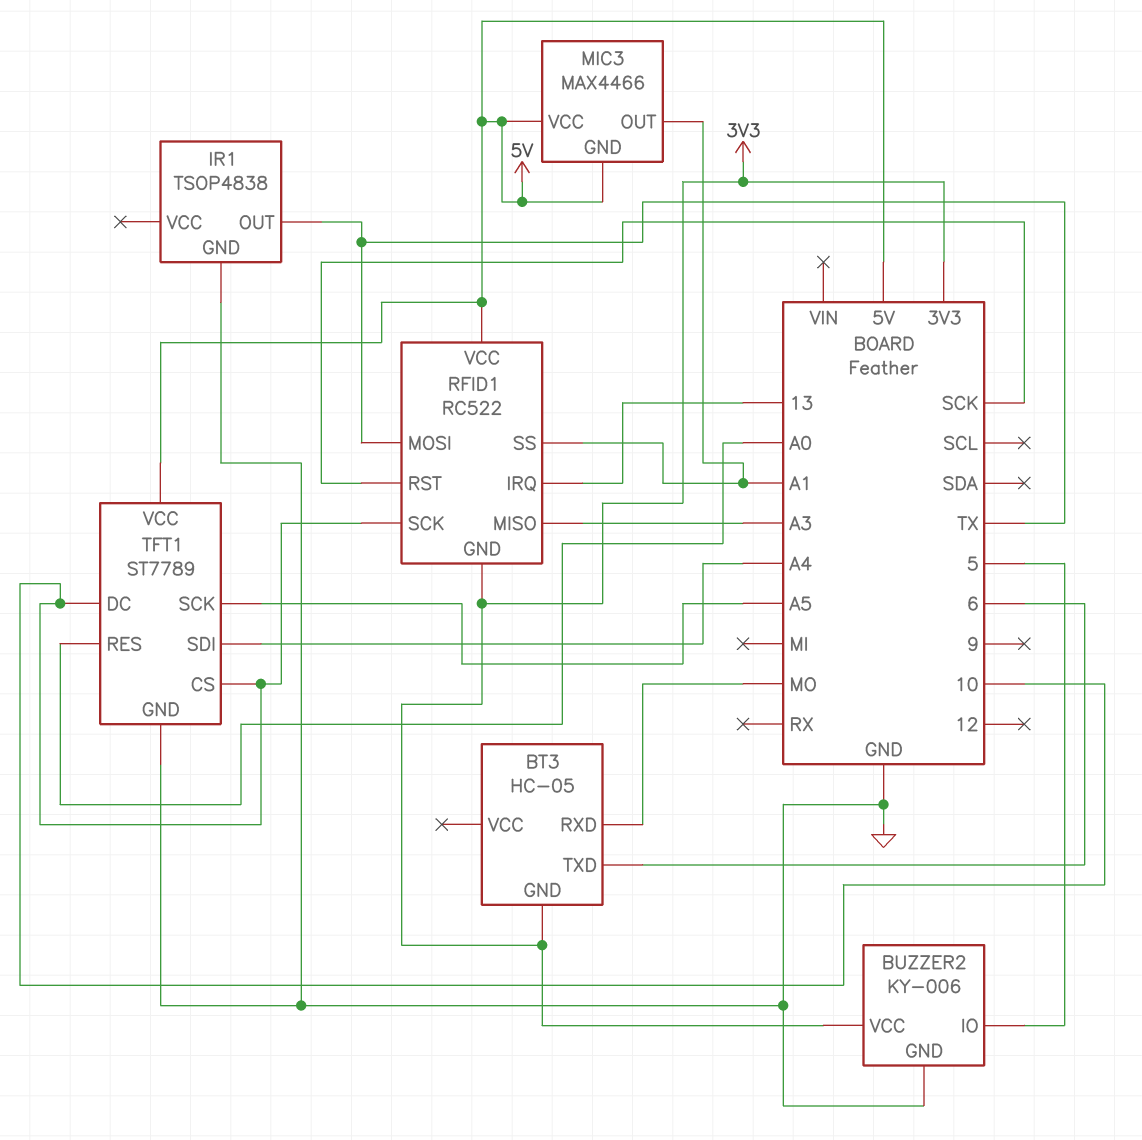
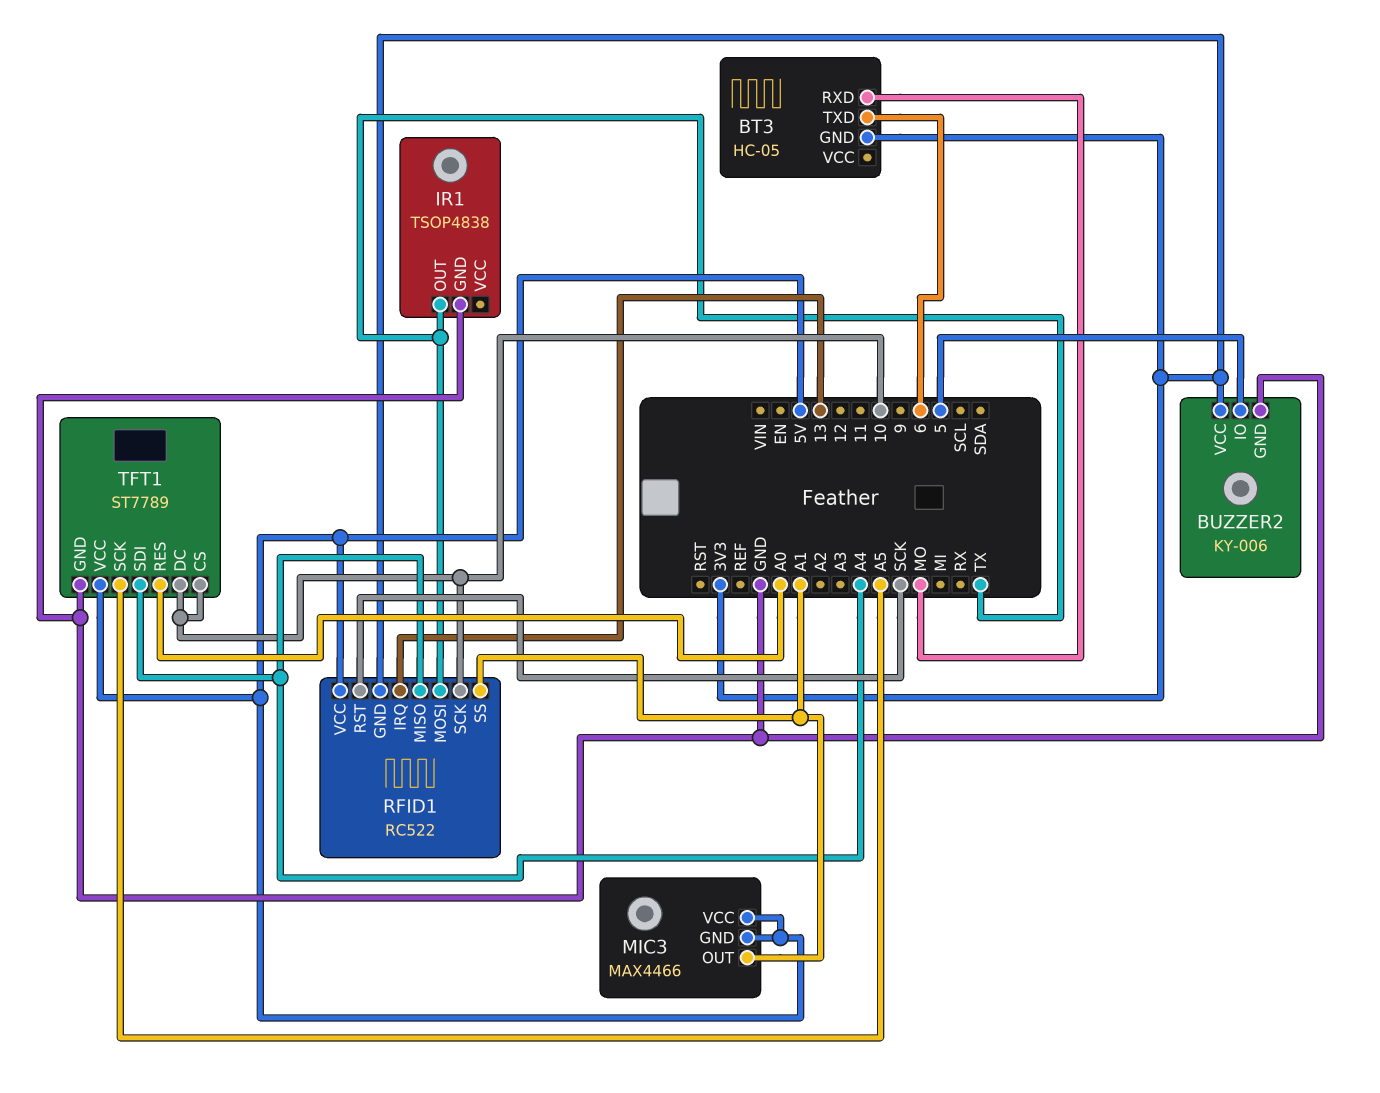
RFID1 pin MISO: A3 -> A4

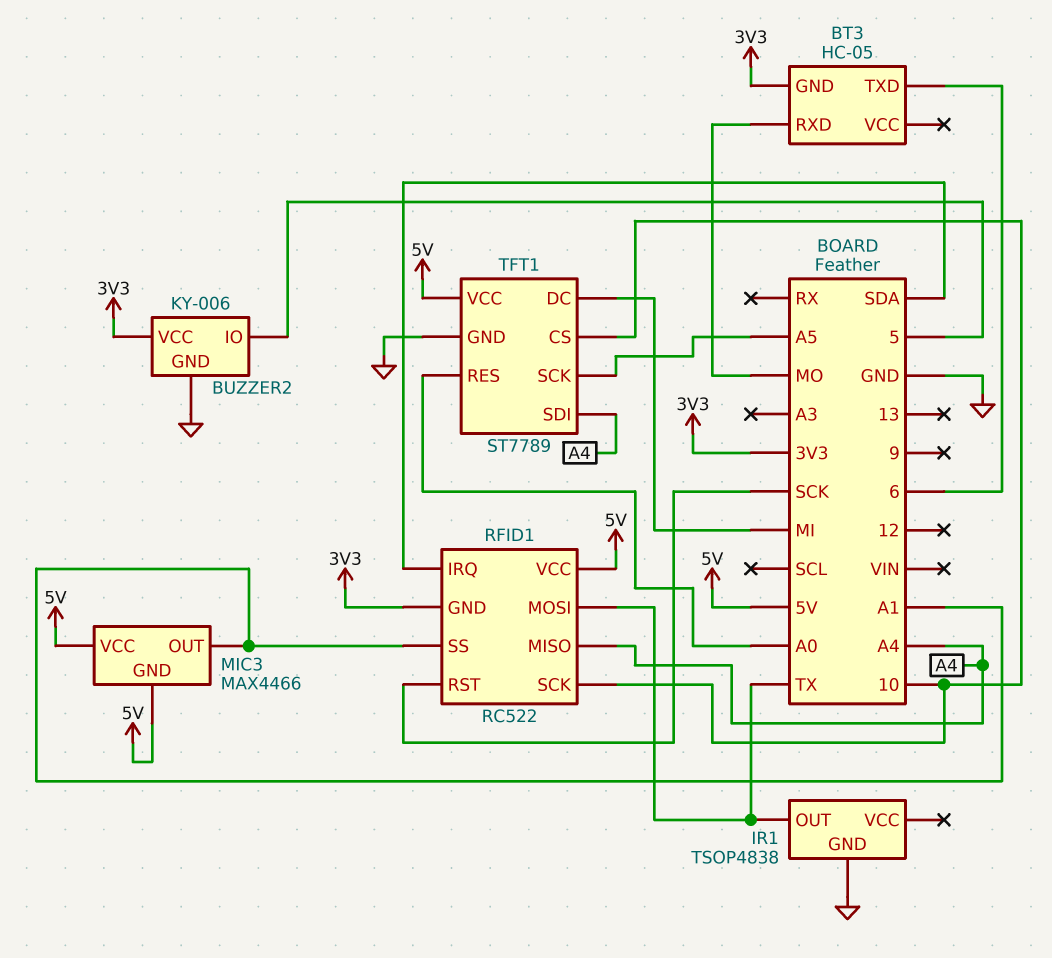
RFID1 pin IRQ: 13 -> SDA
TFT1 pin DC: 10 -> MI

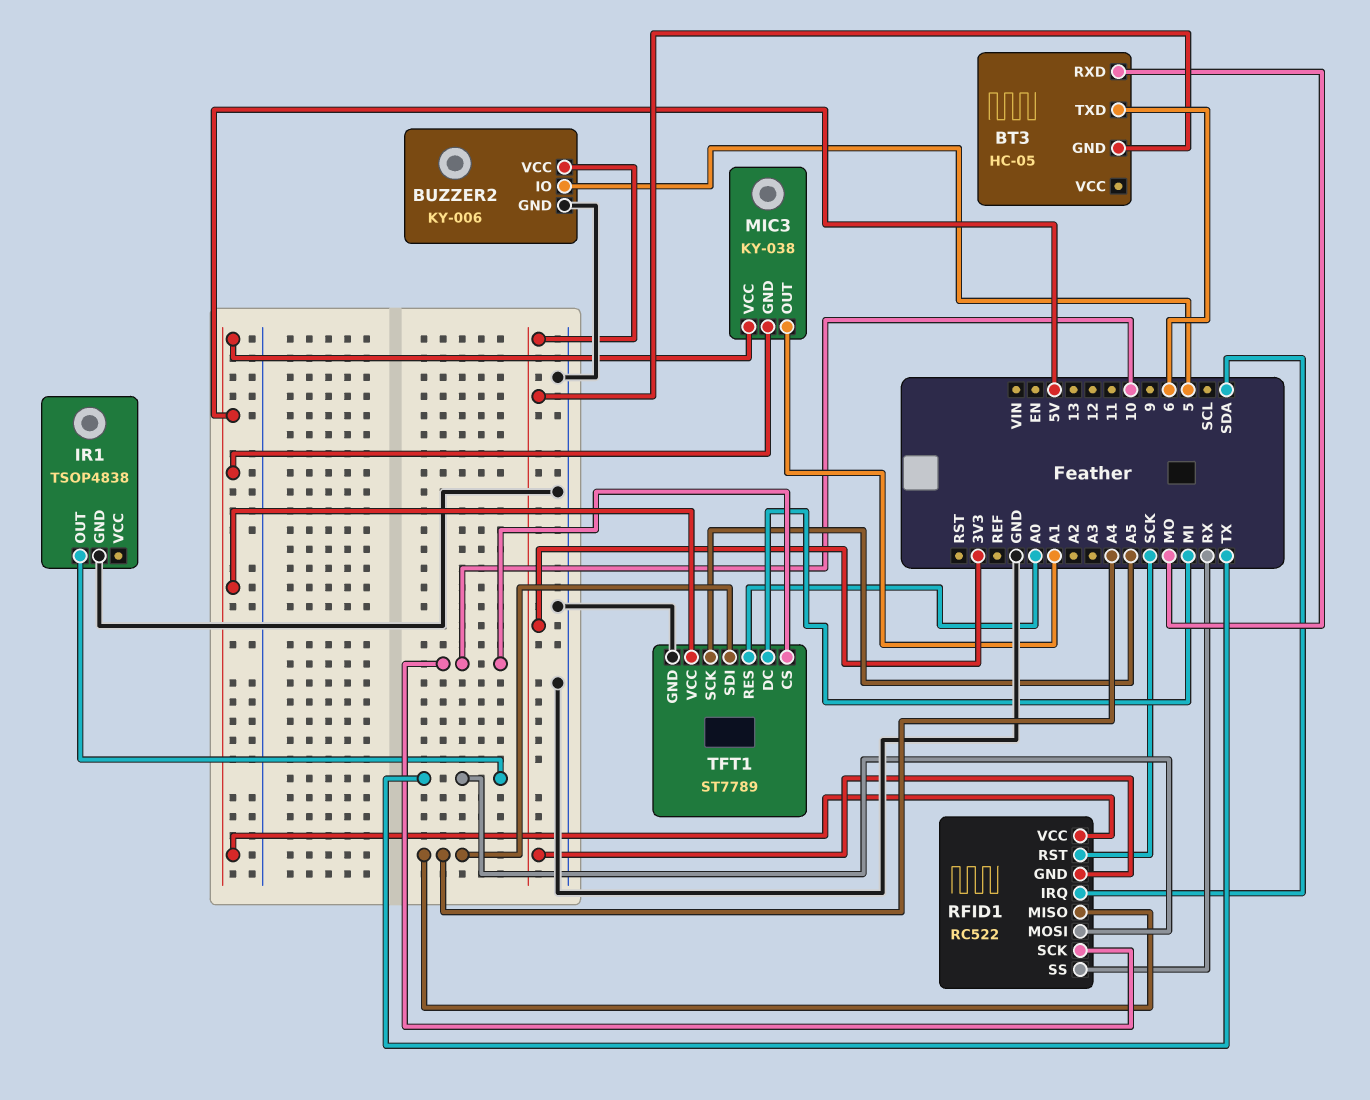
MIC3: MAX4466 -> KY-038
RFID1 pin SS: A1 -> RX

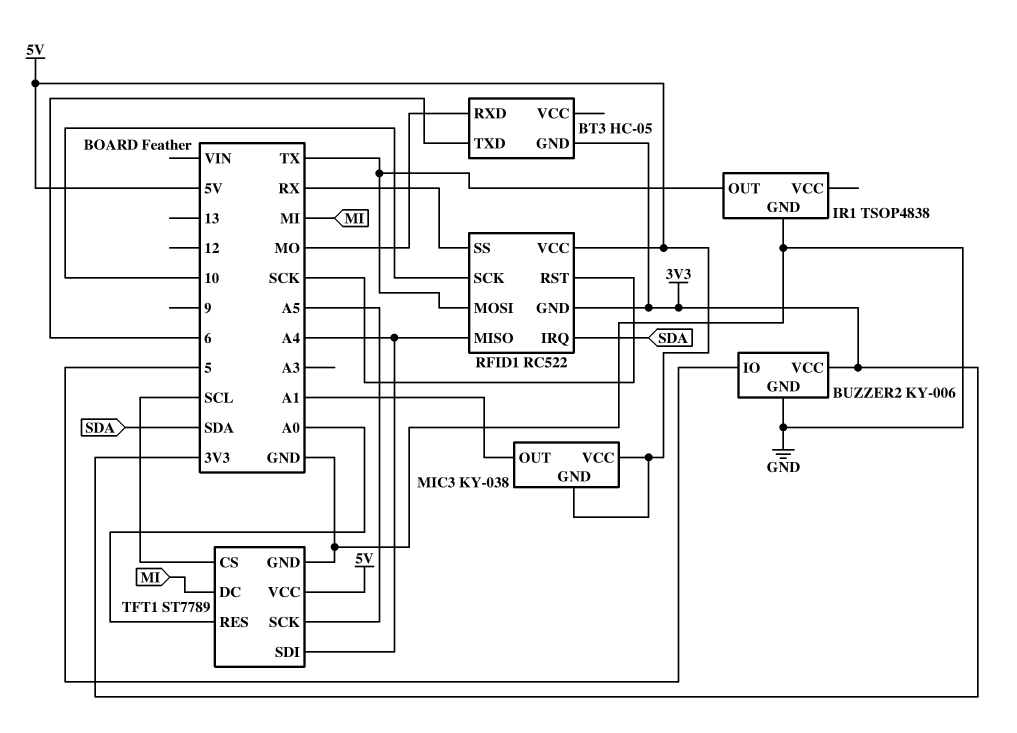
TFT1 pin CS: 10 -> SCL

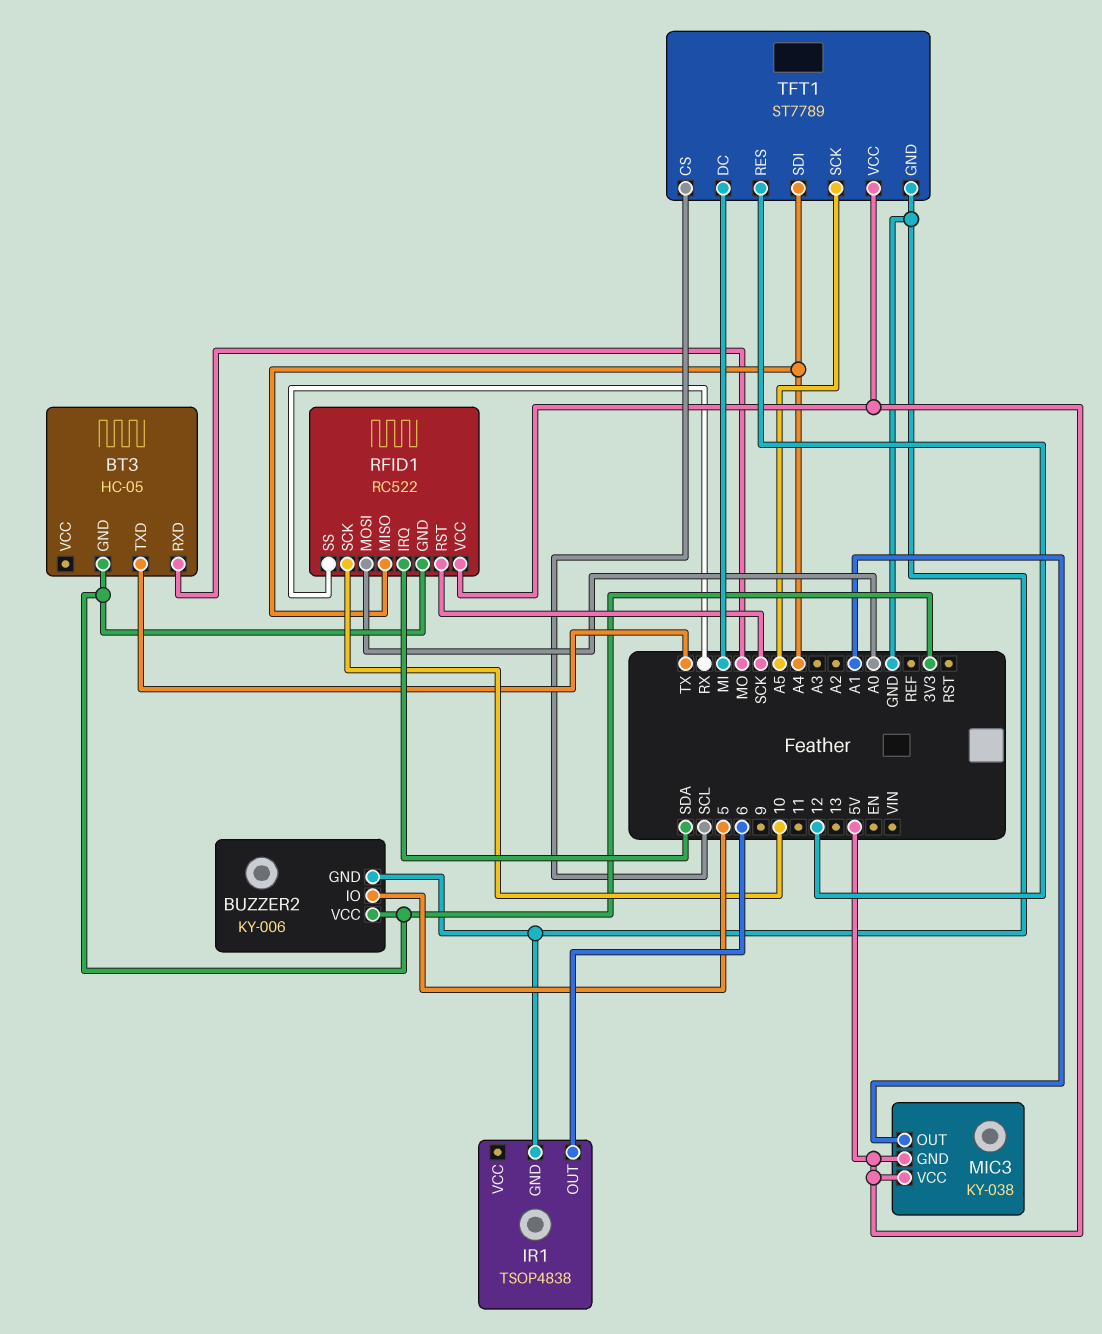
BT3 pin TXD: 6 -> TX
IR1 pin OUT: TX -> 6
RFID1 pin MOSI: TX -> A0
TFT1 pin RES: A0 -> 12

